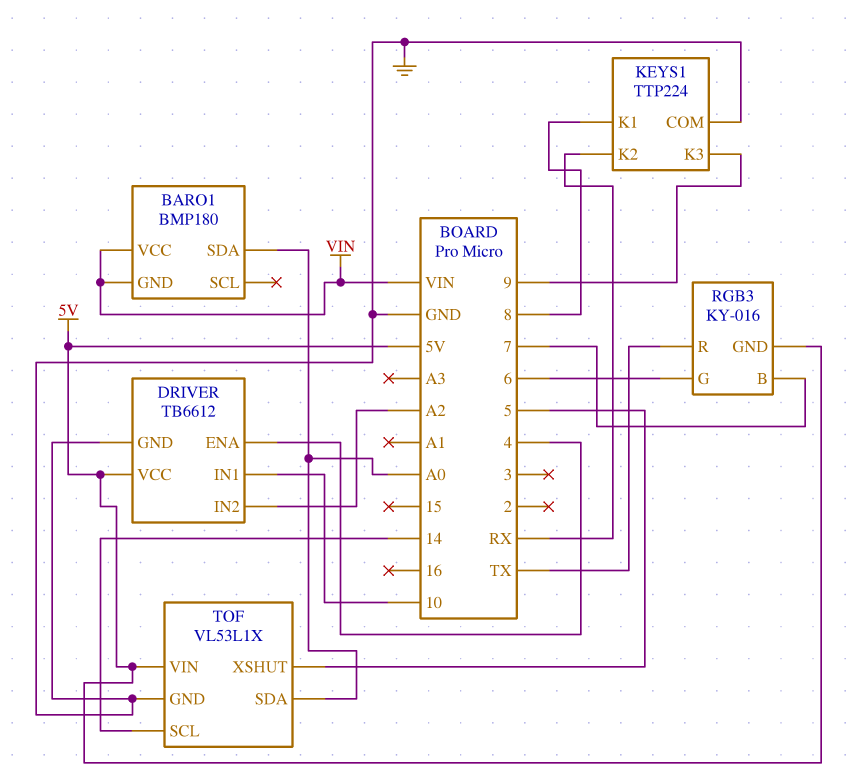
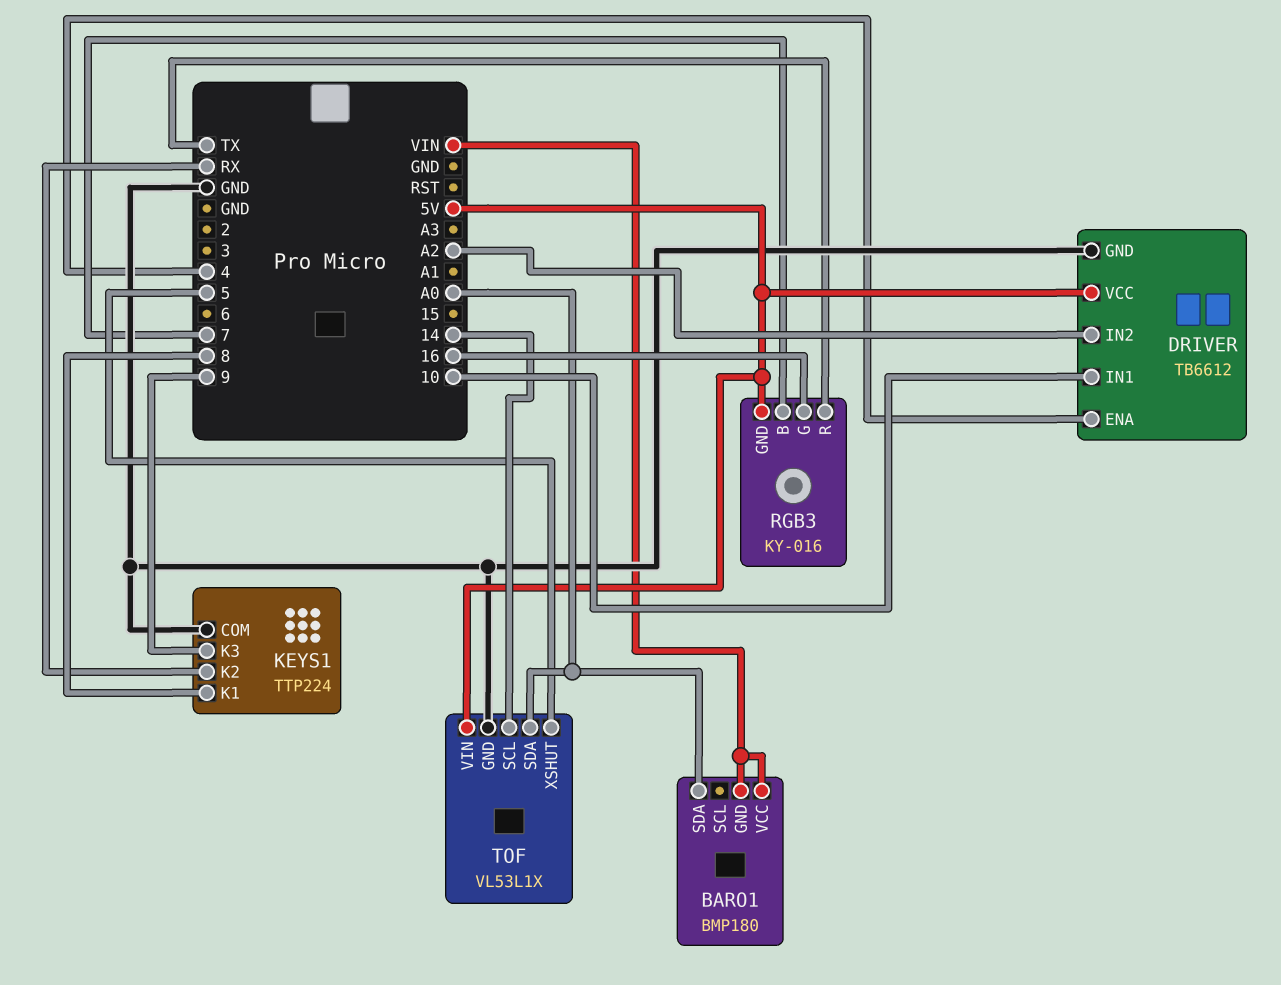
RGB3 pin G: 6 -> 16

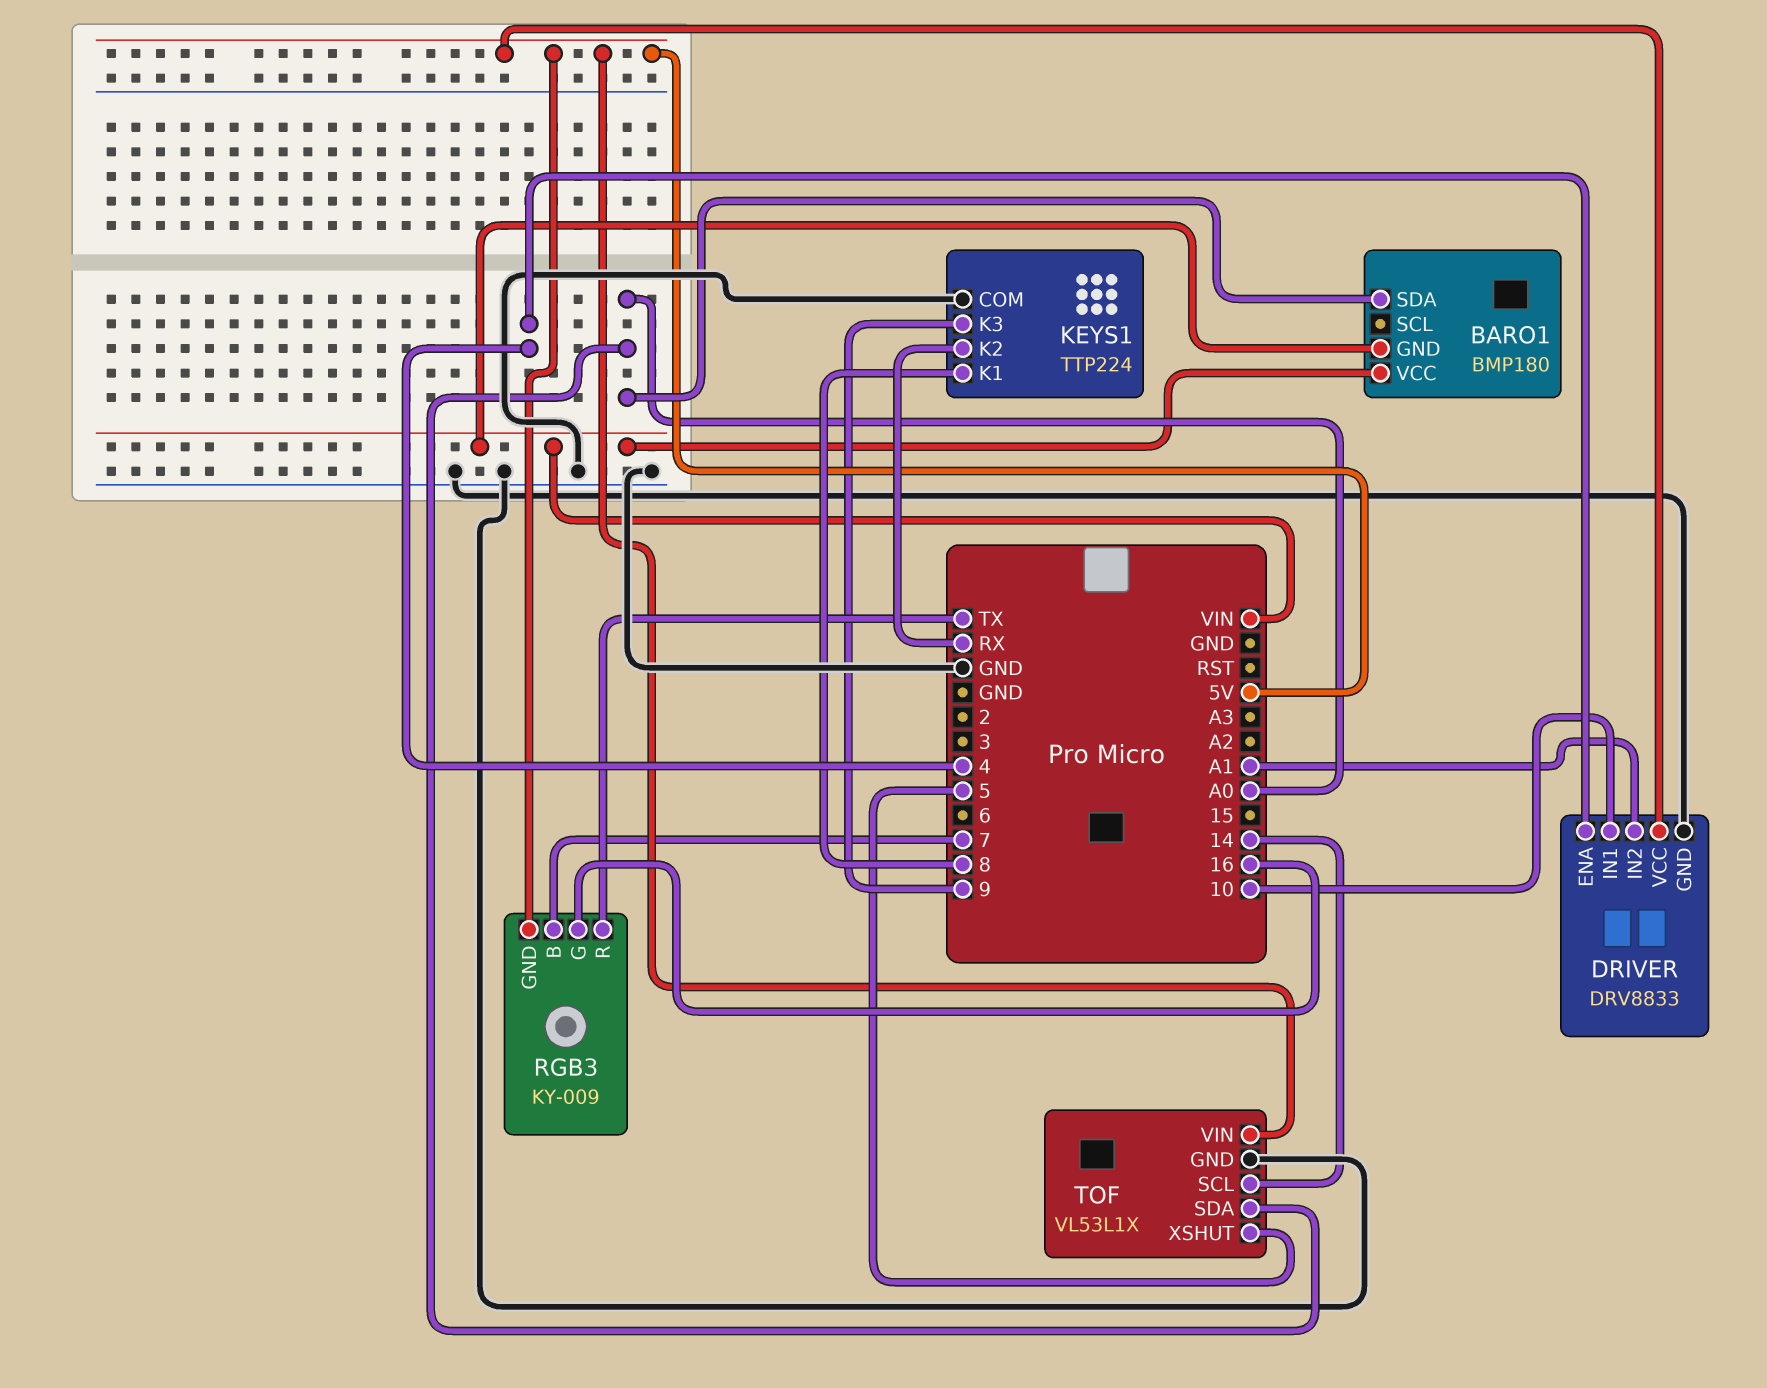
DRIVER: TB6612 -> DRV8833
DRIVER pin IN2: A2 -> A1
RGB3: KY-016 -> KY-009

